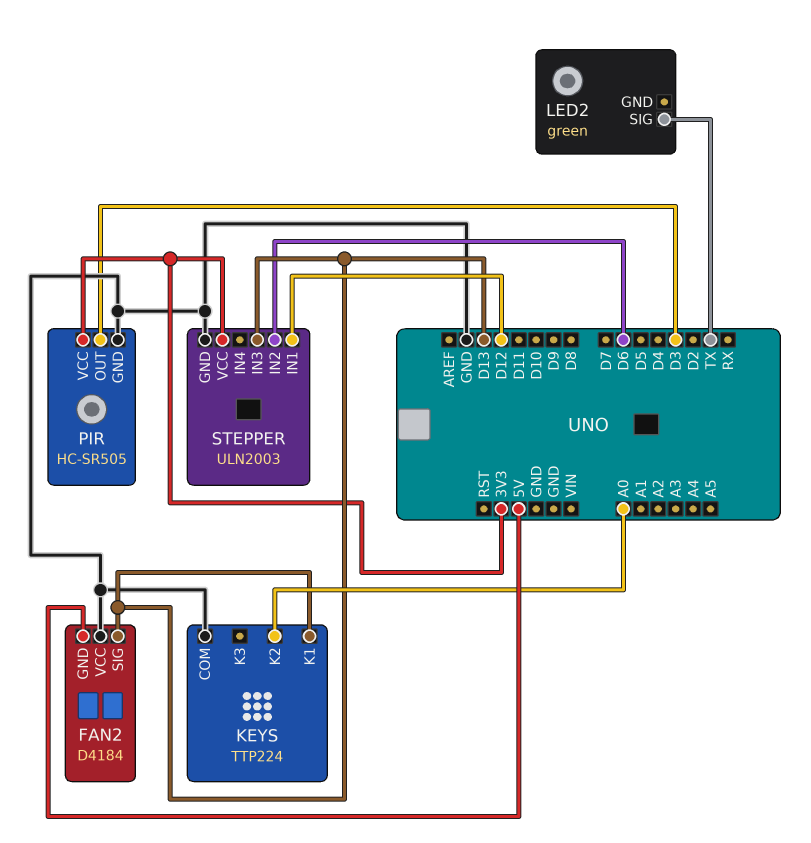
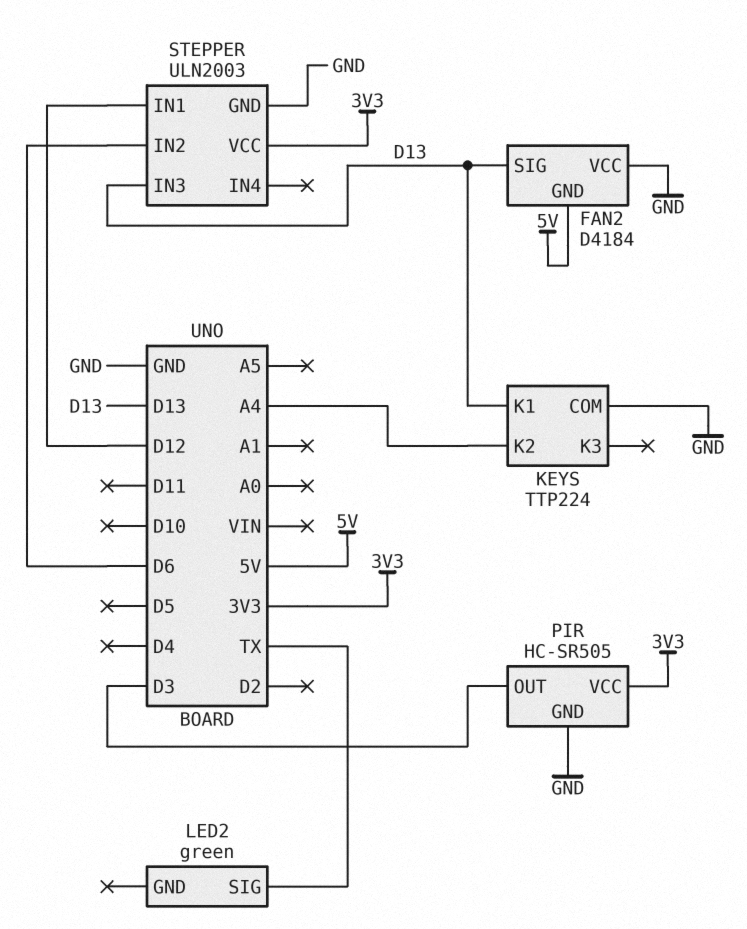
KEYS pin K2: A0 -> A4

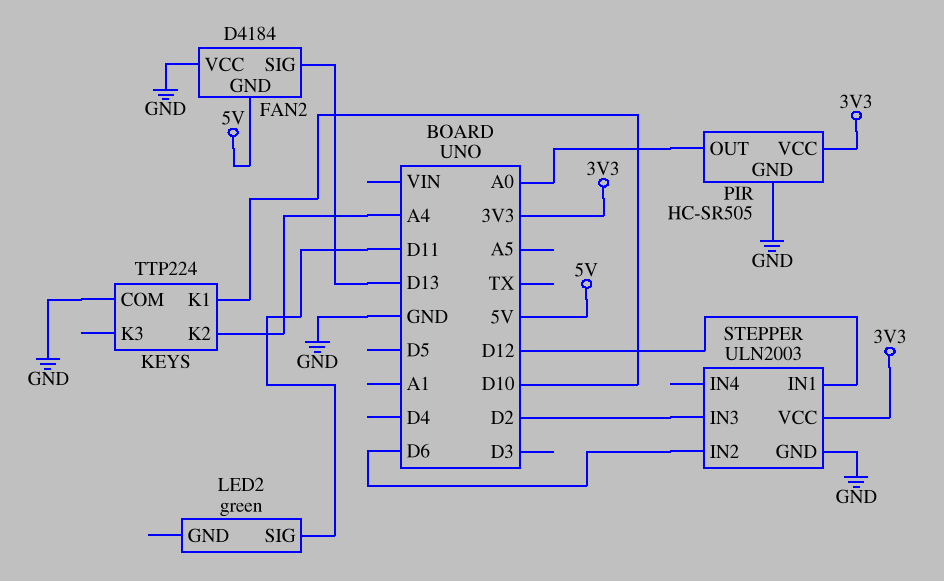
KEYS pin K1: D13 -> D10
LED2 pin SIG: TX -> D11
PIR pin OUT: D3 -> A0
STEPPER pin IN3: D13 -> D2

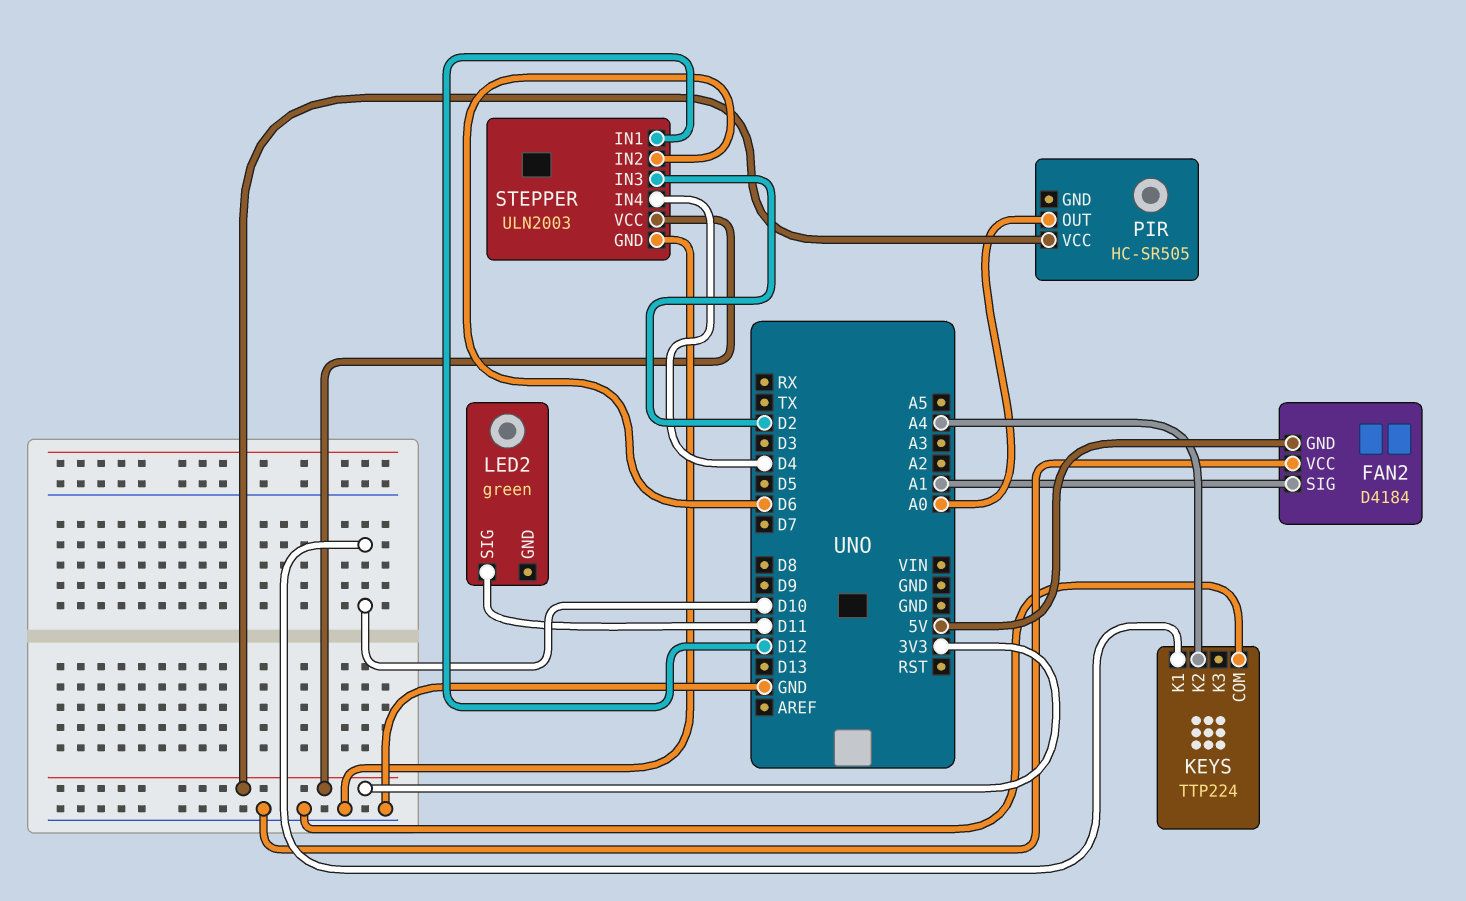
FAN2 pin SIG: D13 -> A1
PIR pin GND: GND -> none
STEPPER pin IN4: none -> D4

